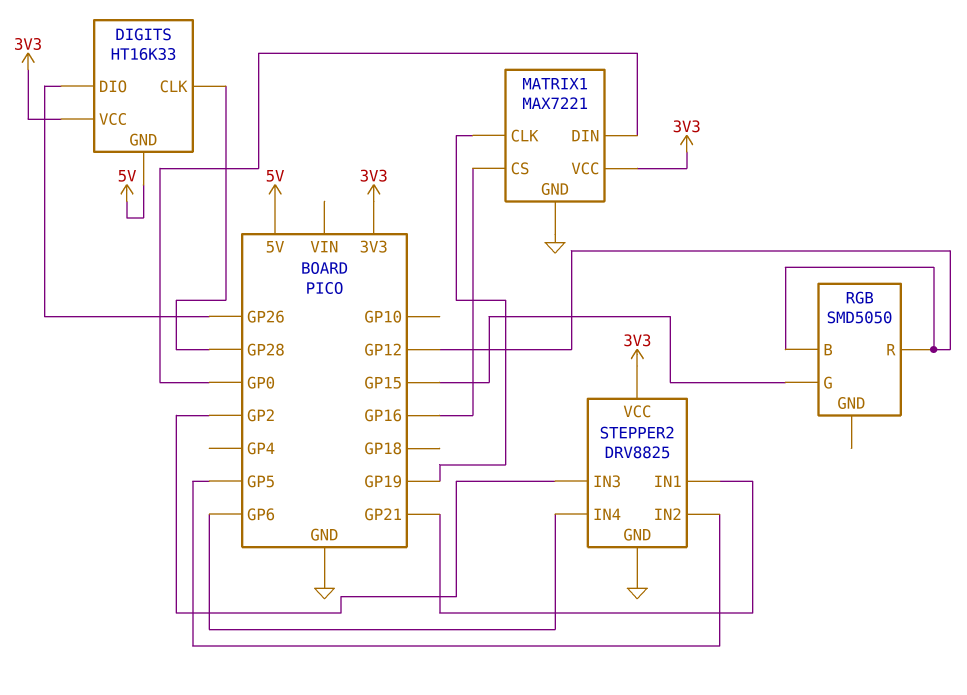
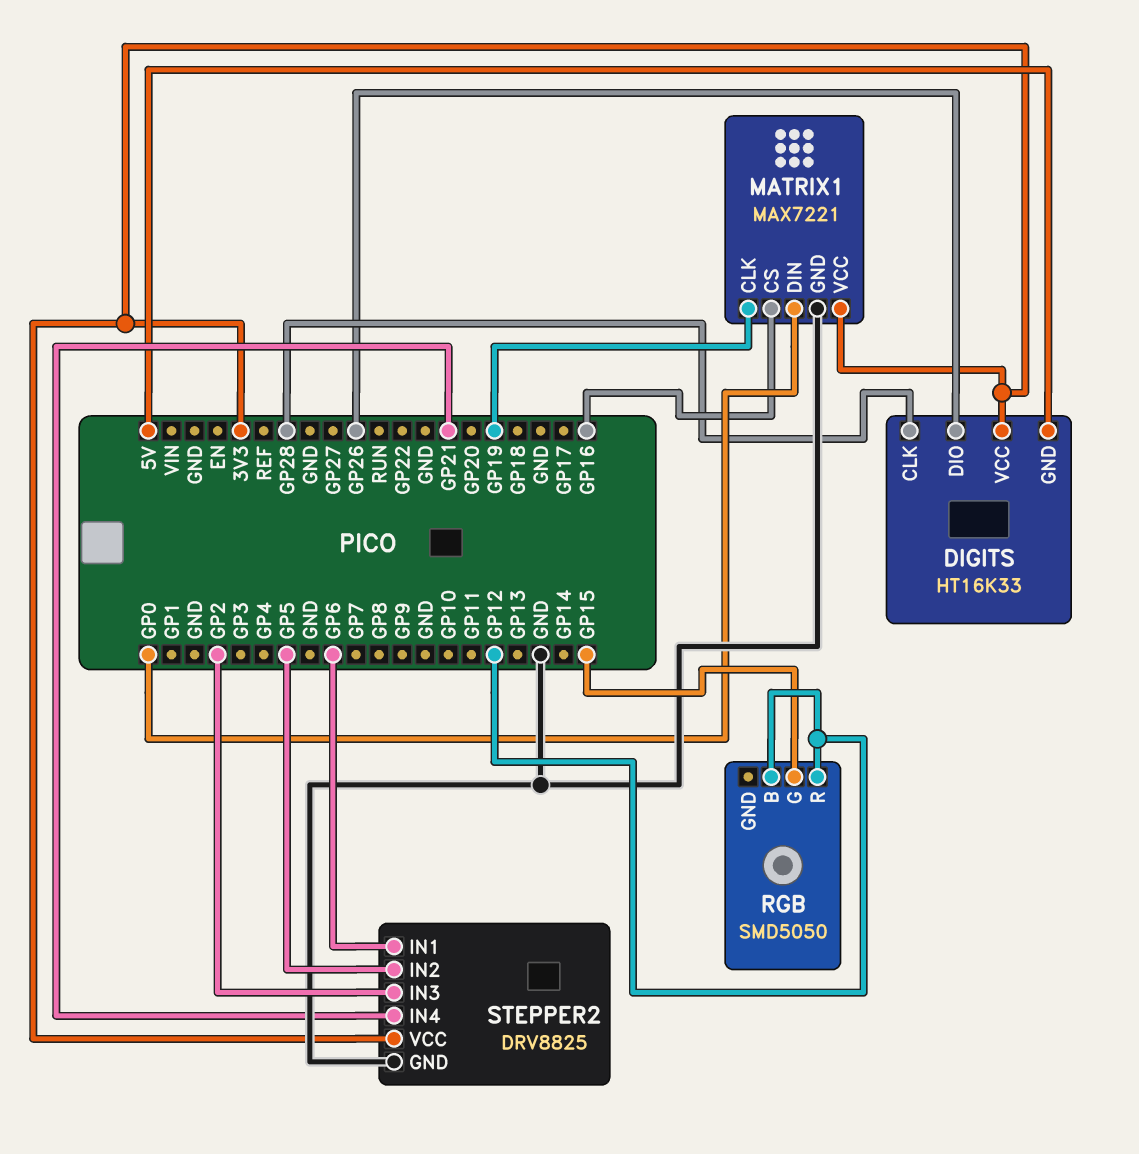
STEPPER2 pin IN1: GP21 -> GP6
STEPPER2 pin IN4: GP6 -> GP21

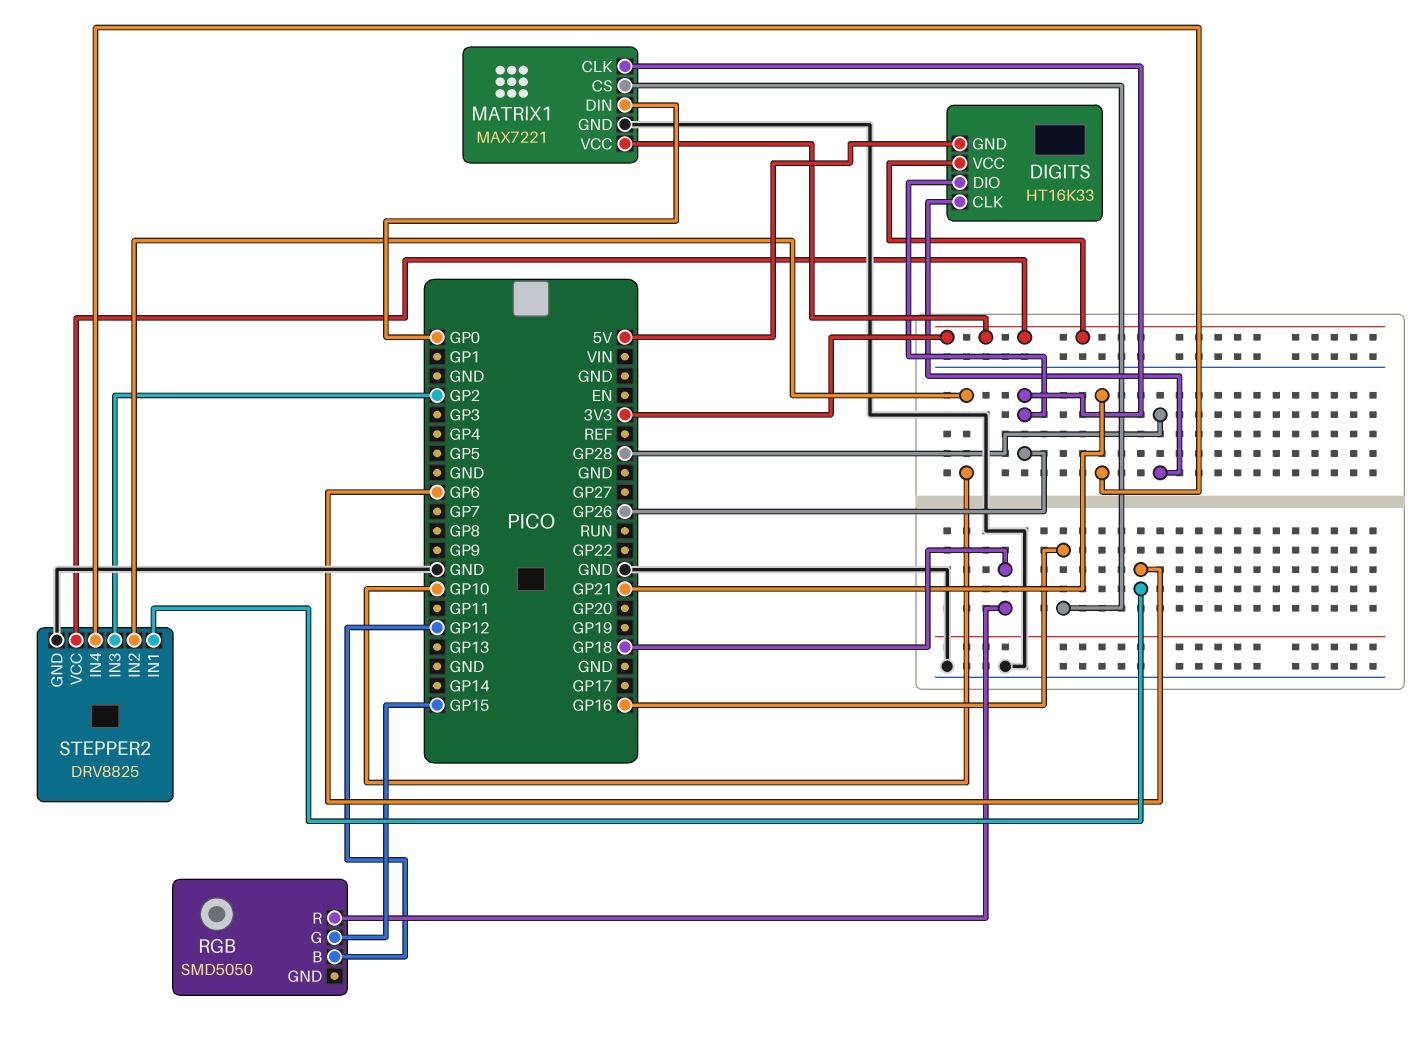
MATRIX1 pin CLK: GP19 -> GP26
RGB pin R: GP12 -> GP18
STEPPER2 pin IN2: GP5 -> GP10

